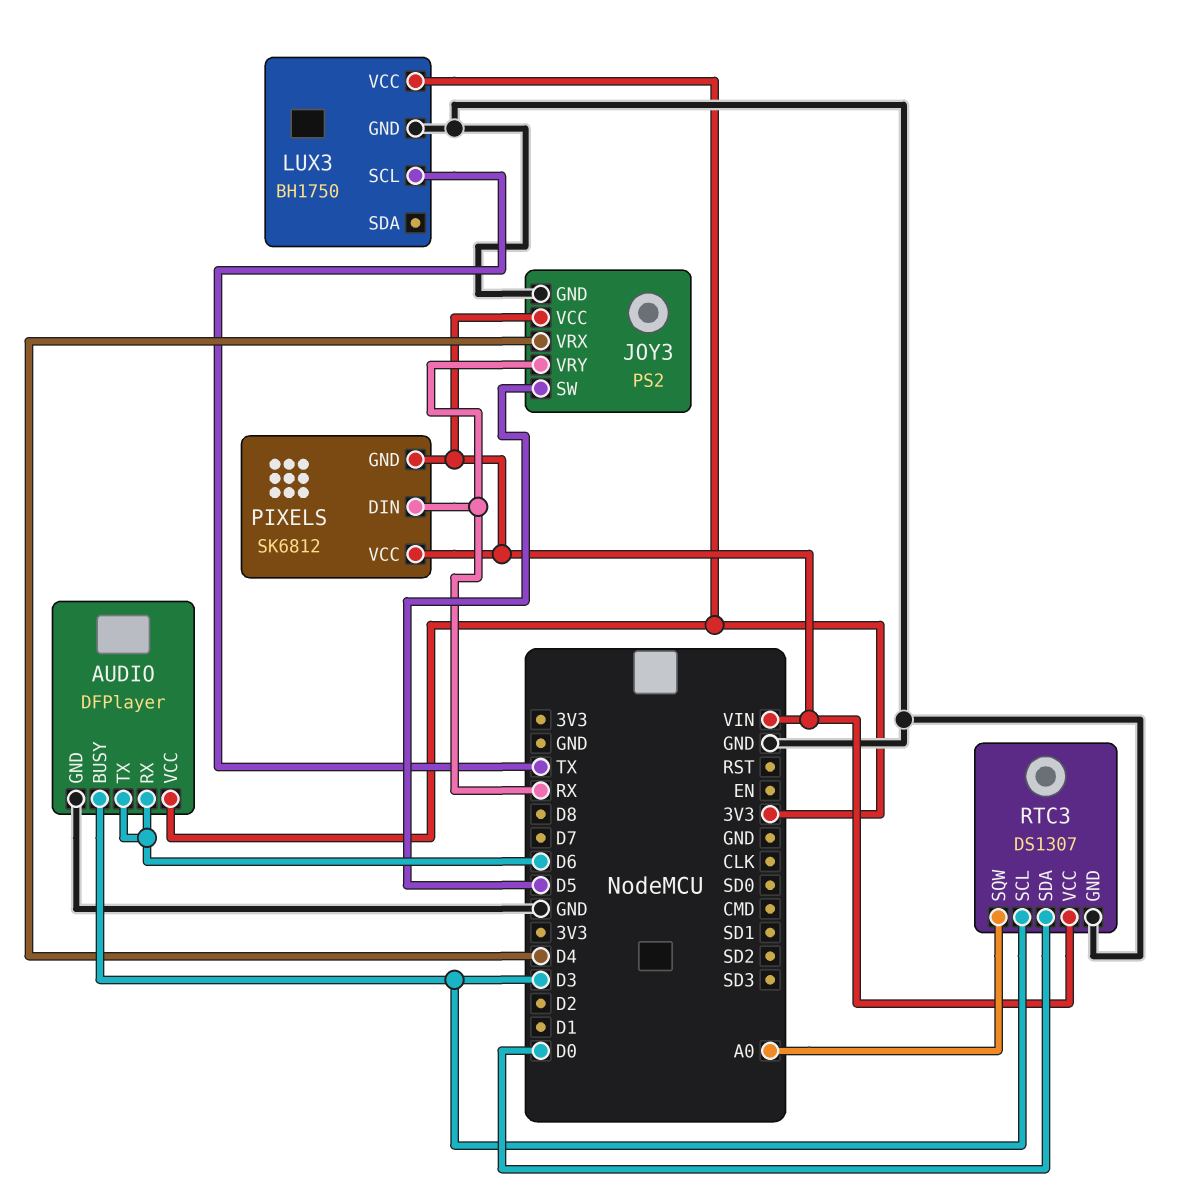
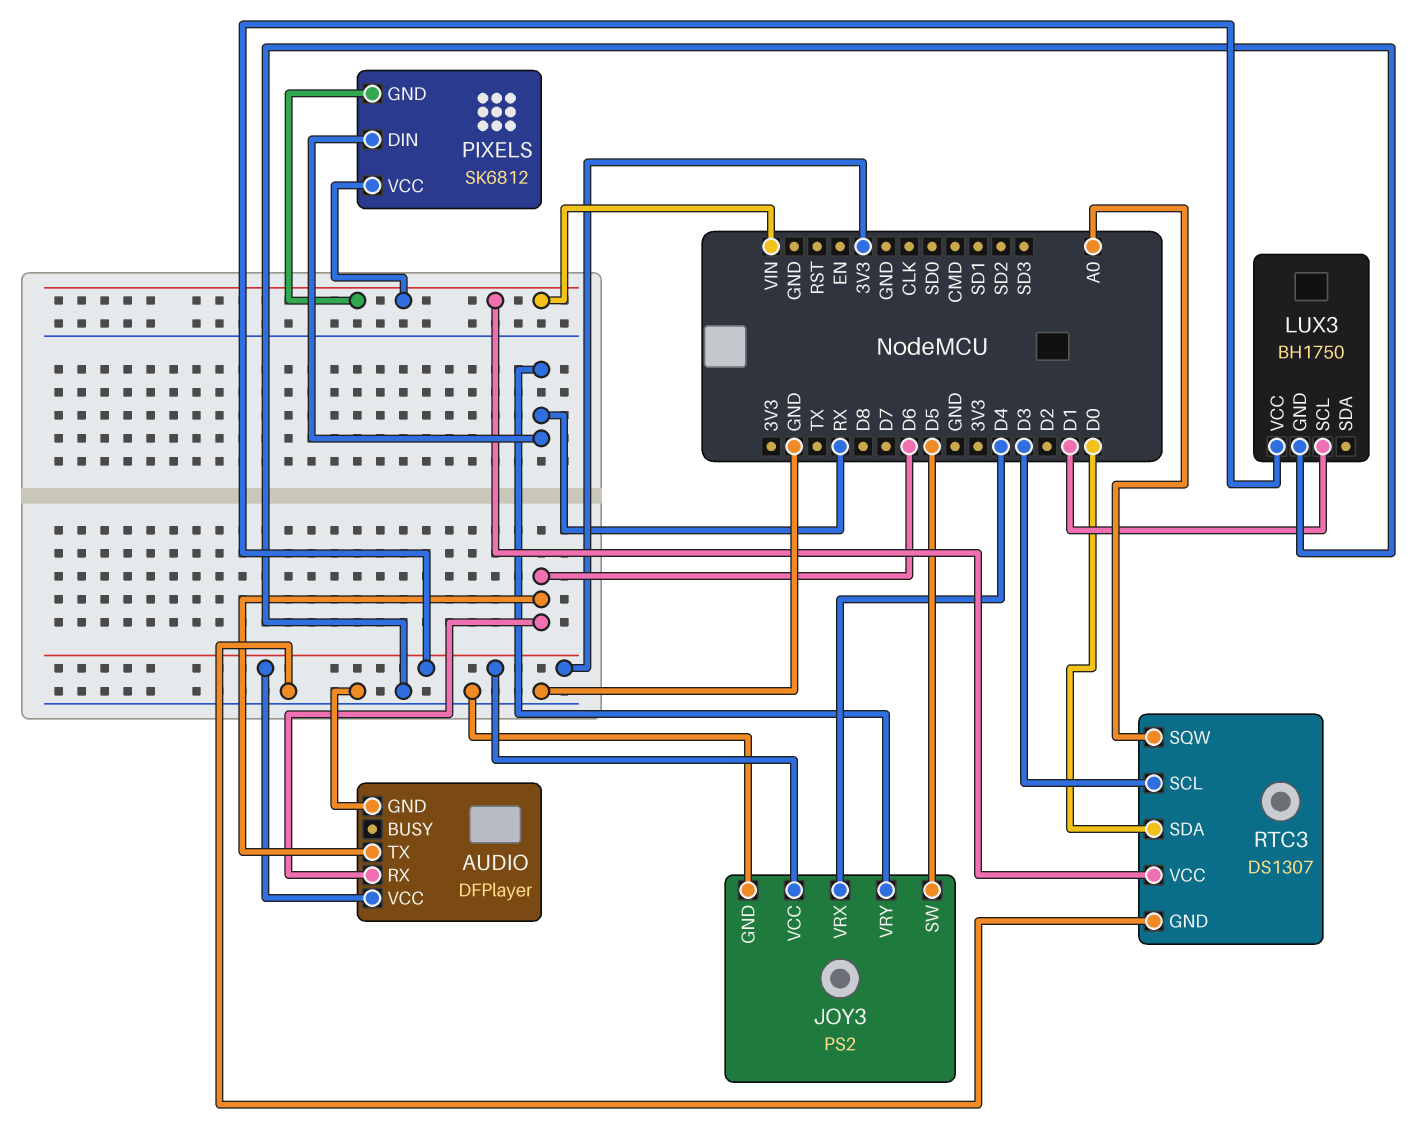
AUDIO pin BUSY: D3 -> none
JOY3 pin VCC: VIN -> 3V3
LUX3 pin SCL: TX -> D1

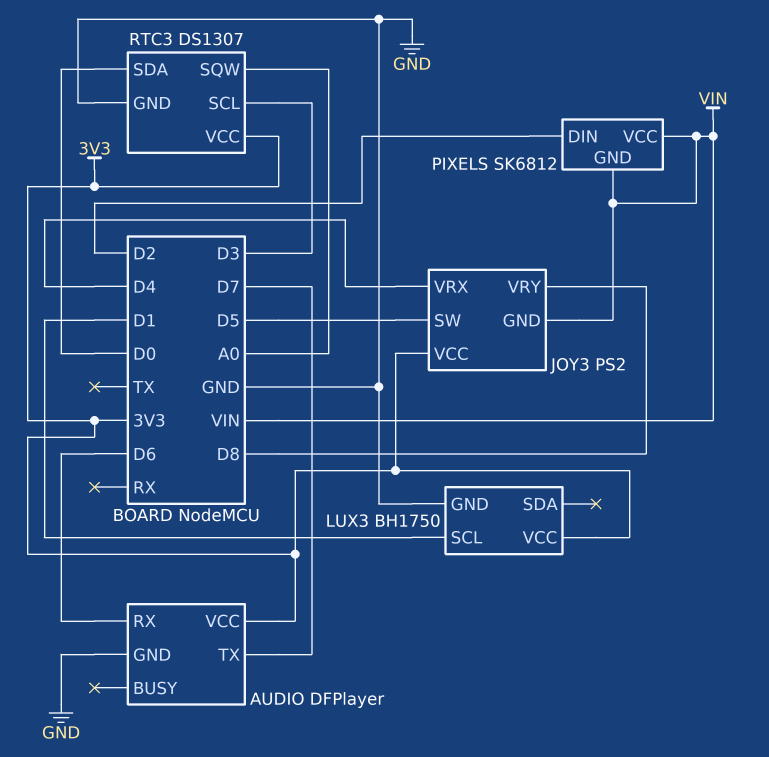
AUDIO pin TX: D6 -> D7
JOY3 pin GND: GND -> VIN
JOY3 pin VRY: RX -> D8
PIXELS pin DIN: RX -> D2
RTC3 pin VCC: VIN -> 3V3

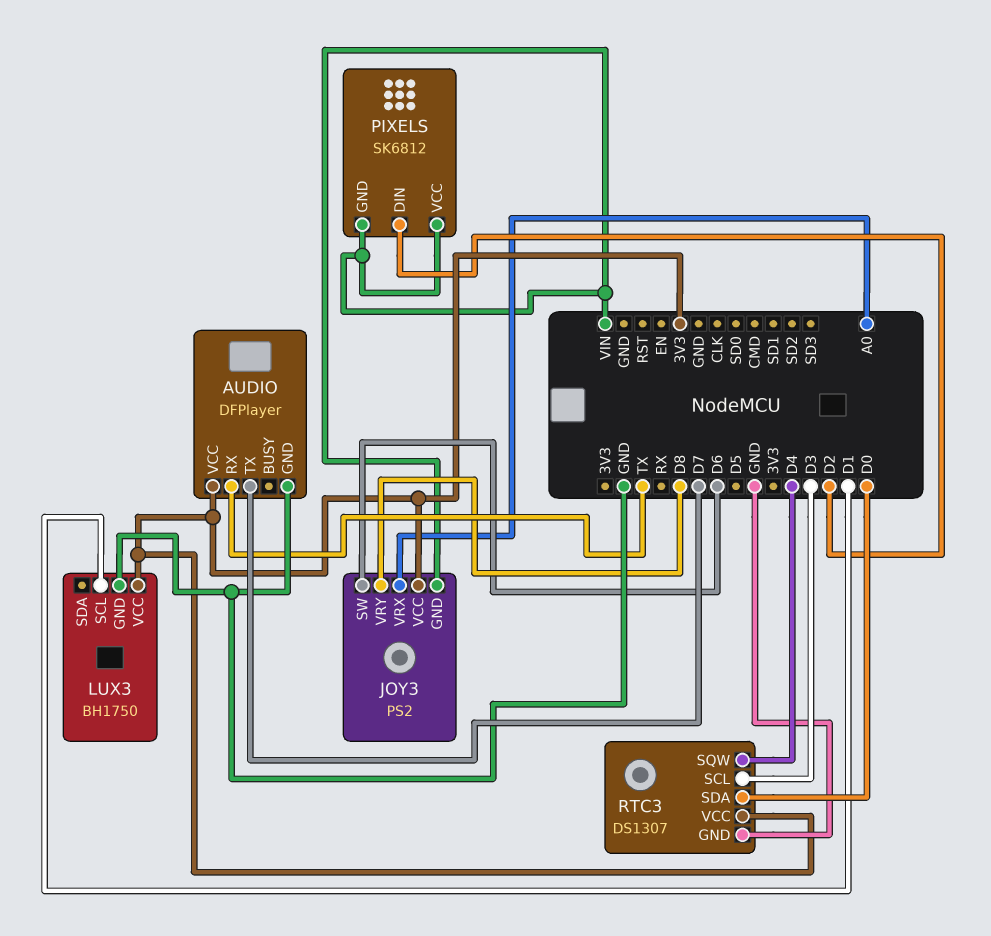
AUDIO pin RX: D6 -> TX
JOY3 pin SW: D5 -> D6
JOY3 pin VRX: D4 -> A0
RTC3 pin SQW: A0 -> D4

